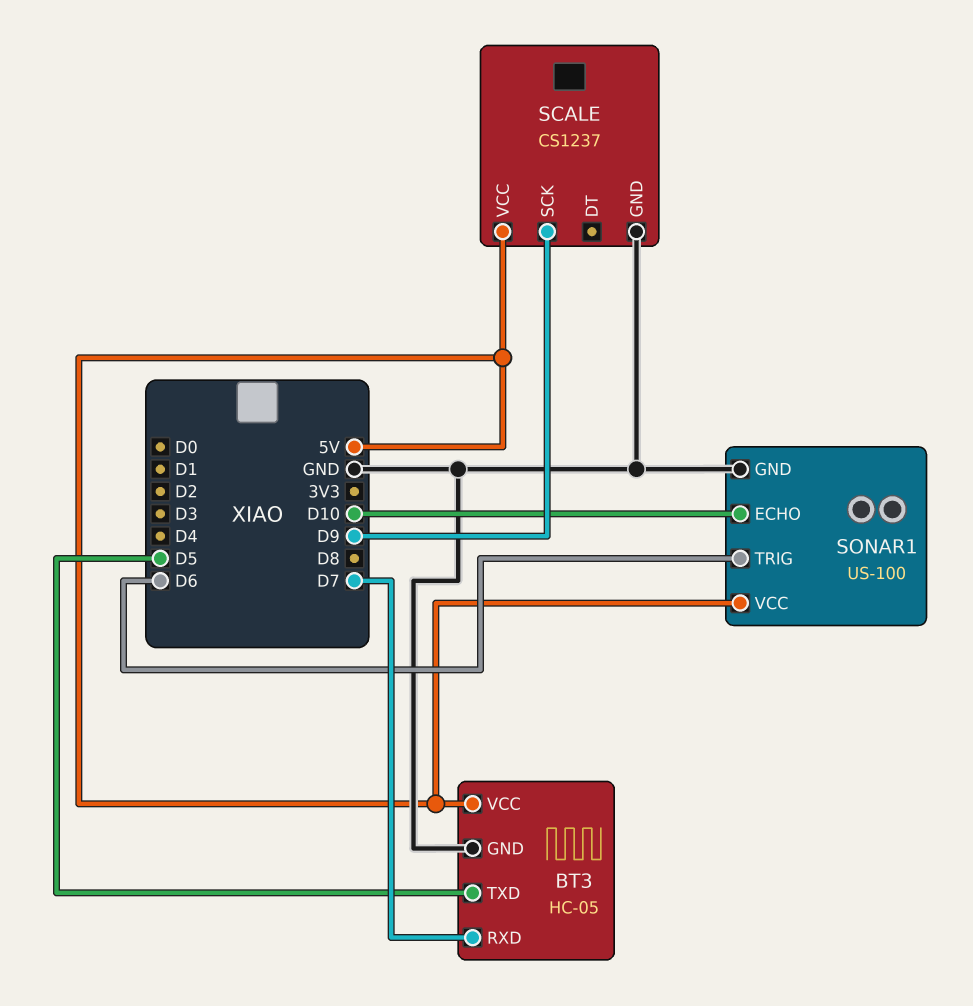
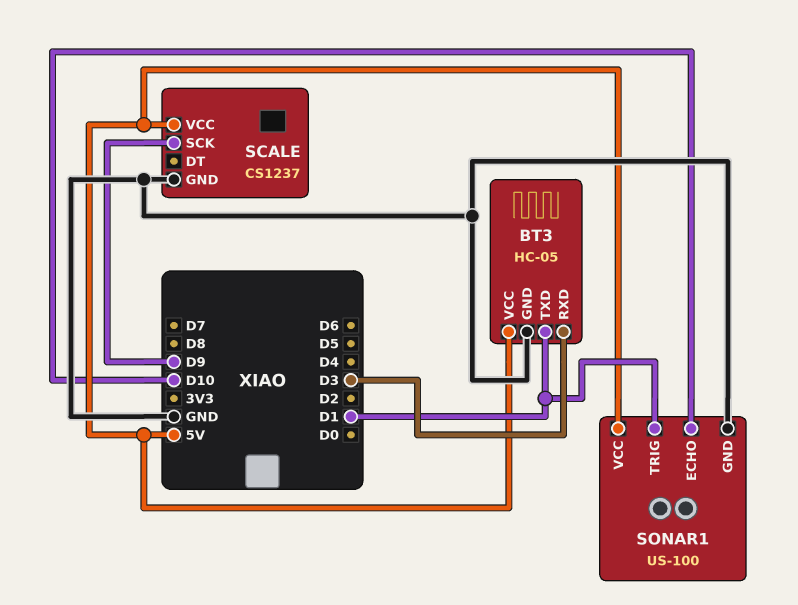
BT3 pin RXD: D7 -> D3
BT3 pin TXD: D5 -> D1
SONAR1 pin TRIG: D6 -> D1

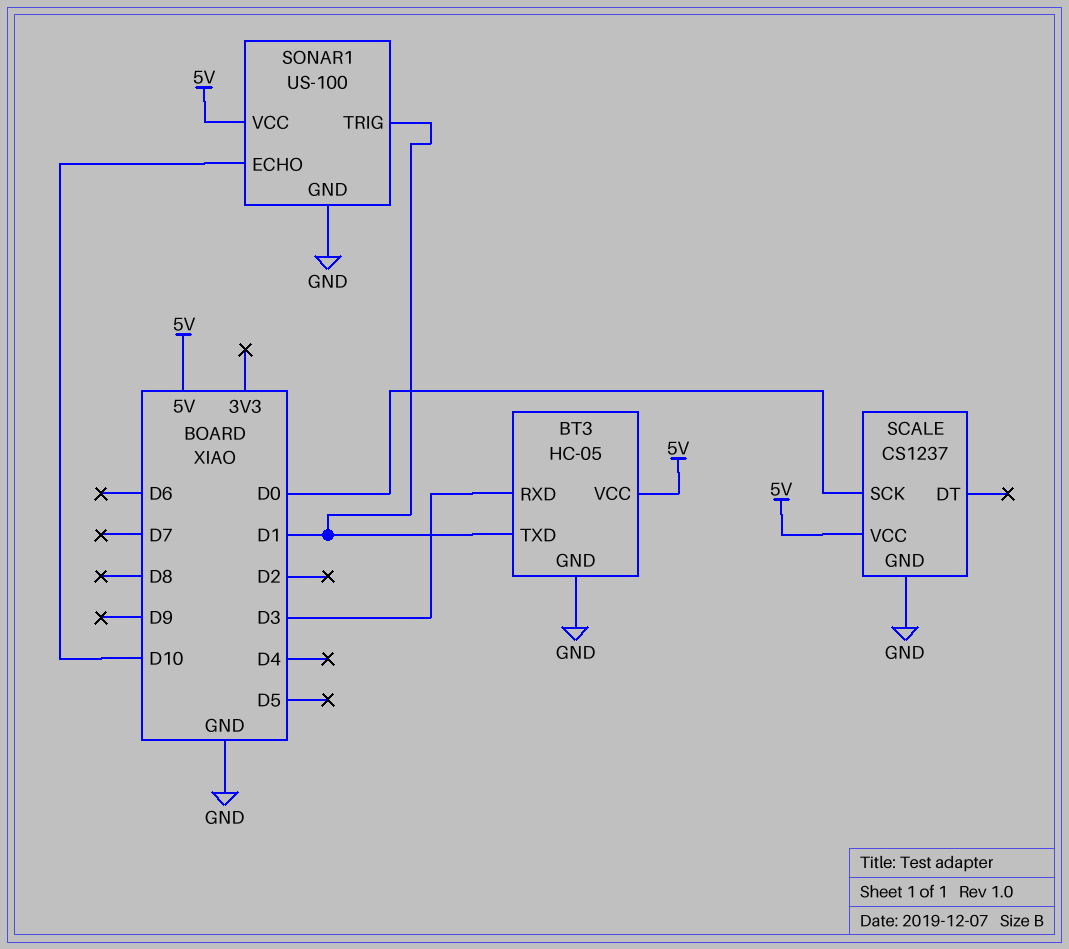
SCALE pin SCK: D9 -> D0

